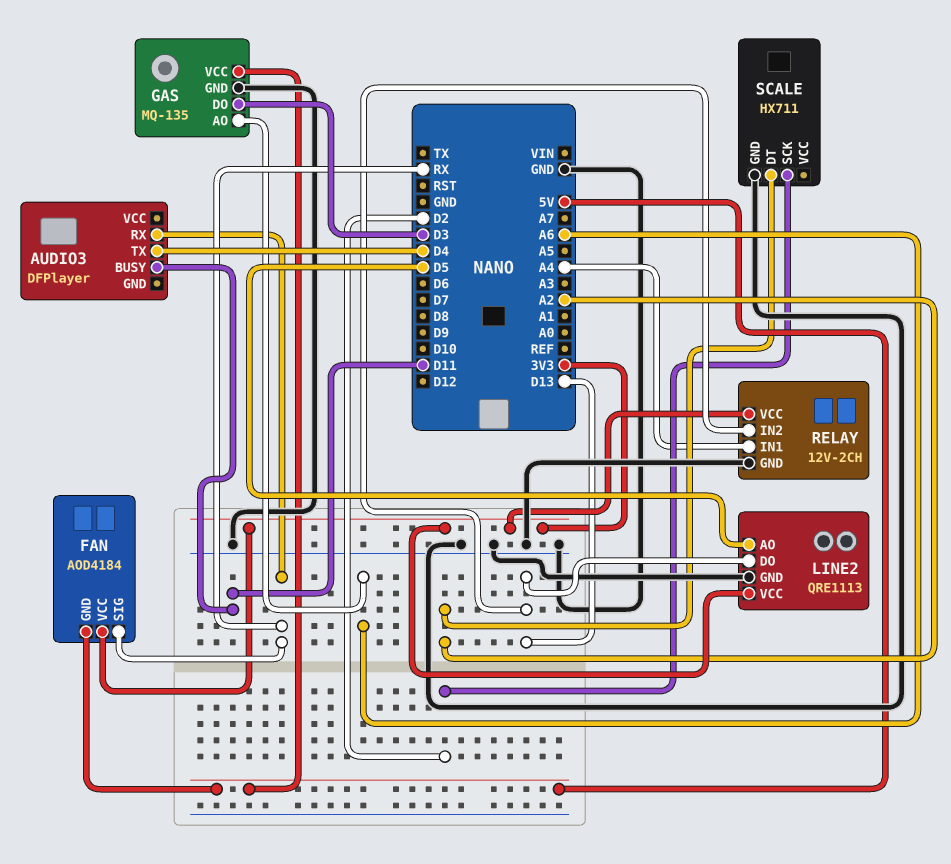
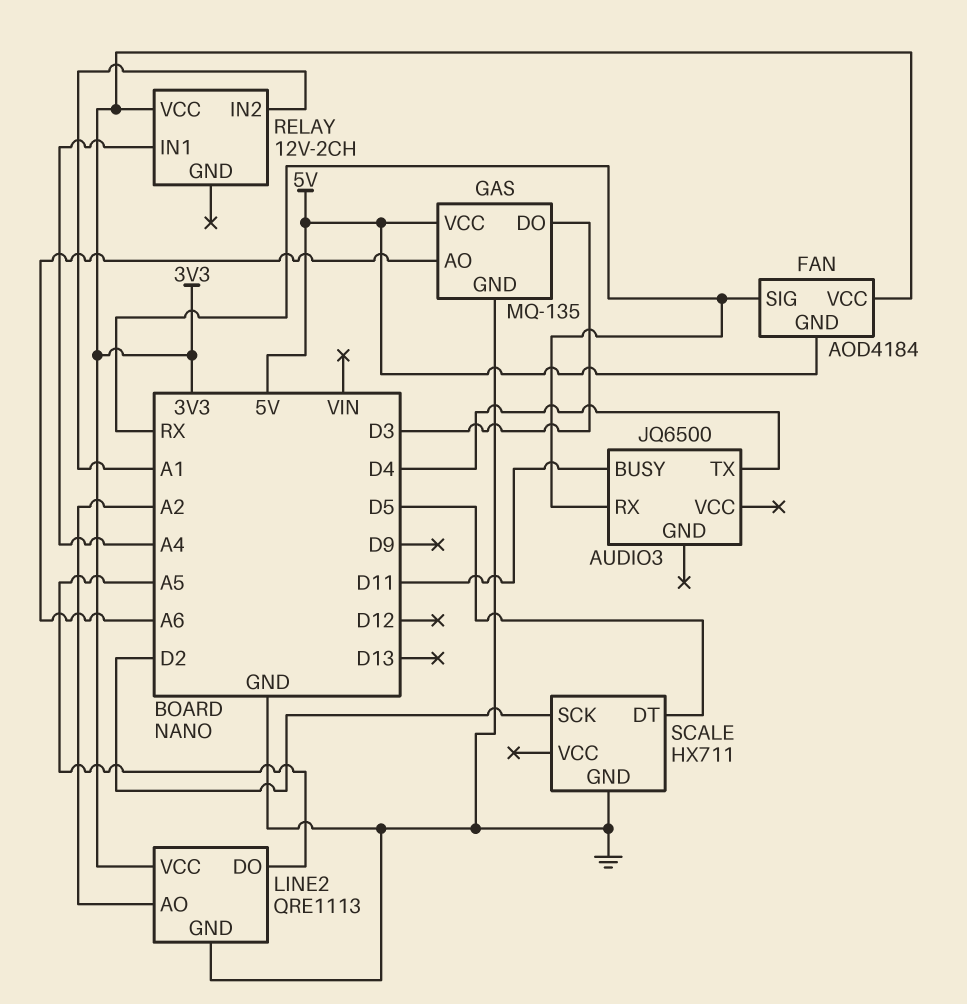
AUDIO3: DFPlayer -> JQ6500
LINE2 pin AO: D5 -> A2
LINE2 pin DO: D13 -> A5
RELAY pin GND: GND -> none
RELAY pin IN2: D13 -> A1
SCALE pin DT: A2 -> D5

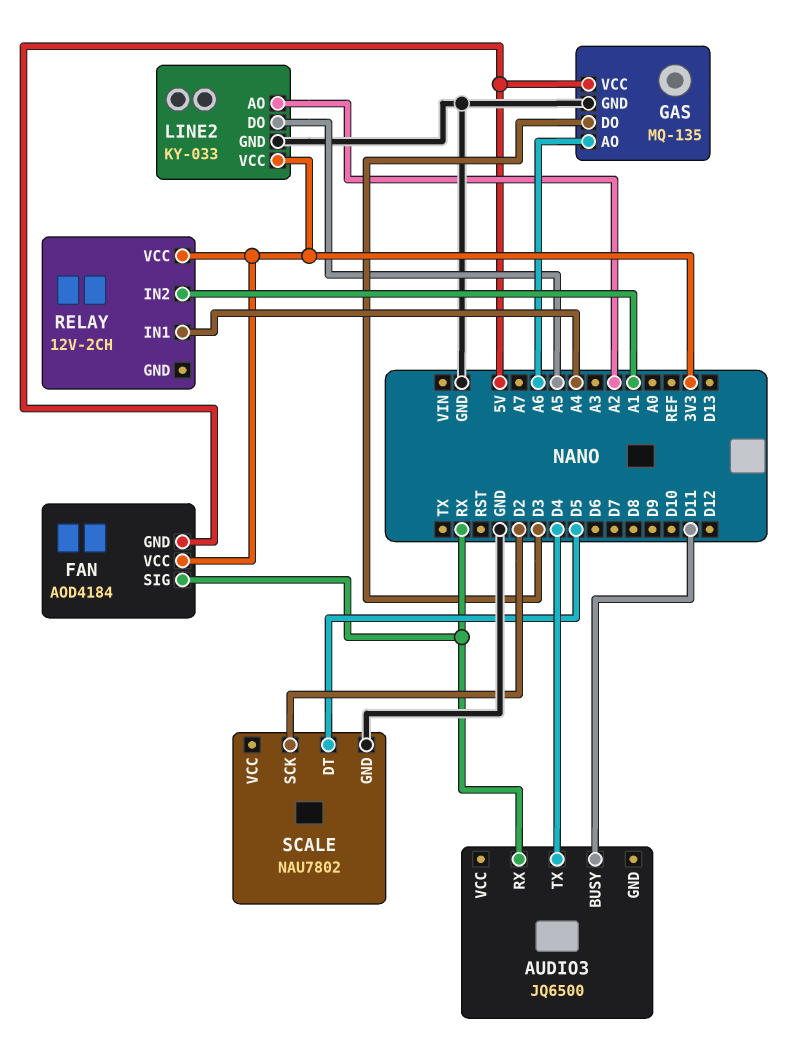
LINE2: QRE1113 -> KY-033
SCALE: HX711 -> NAU7802

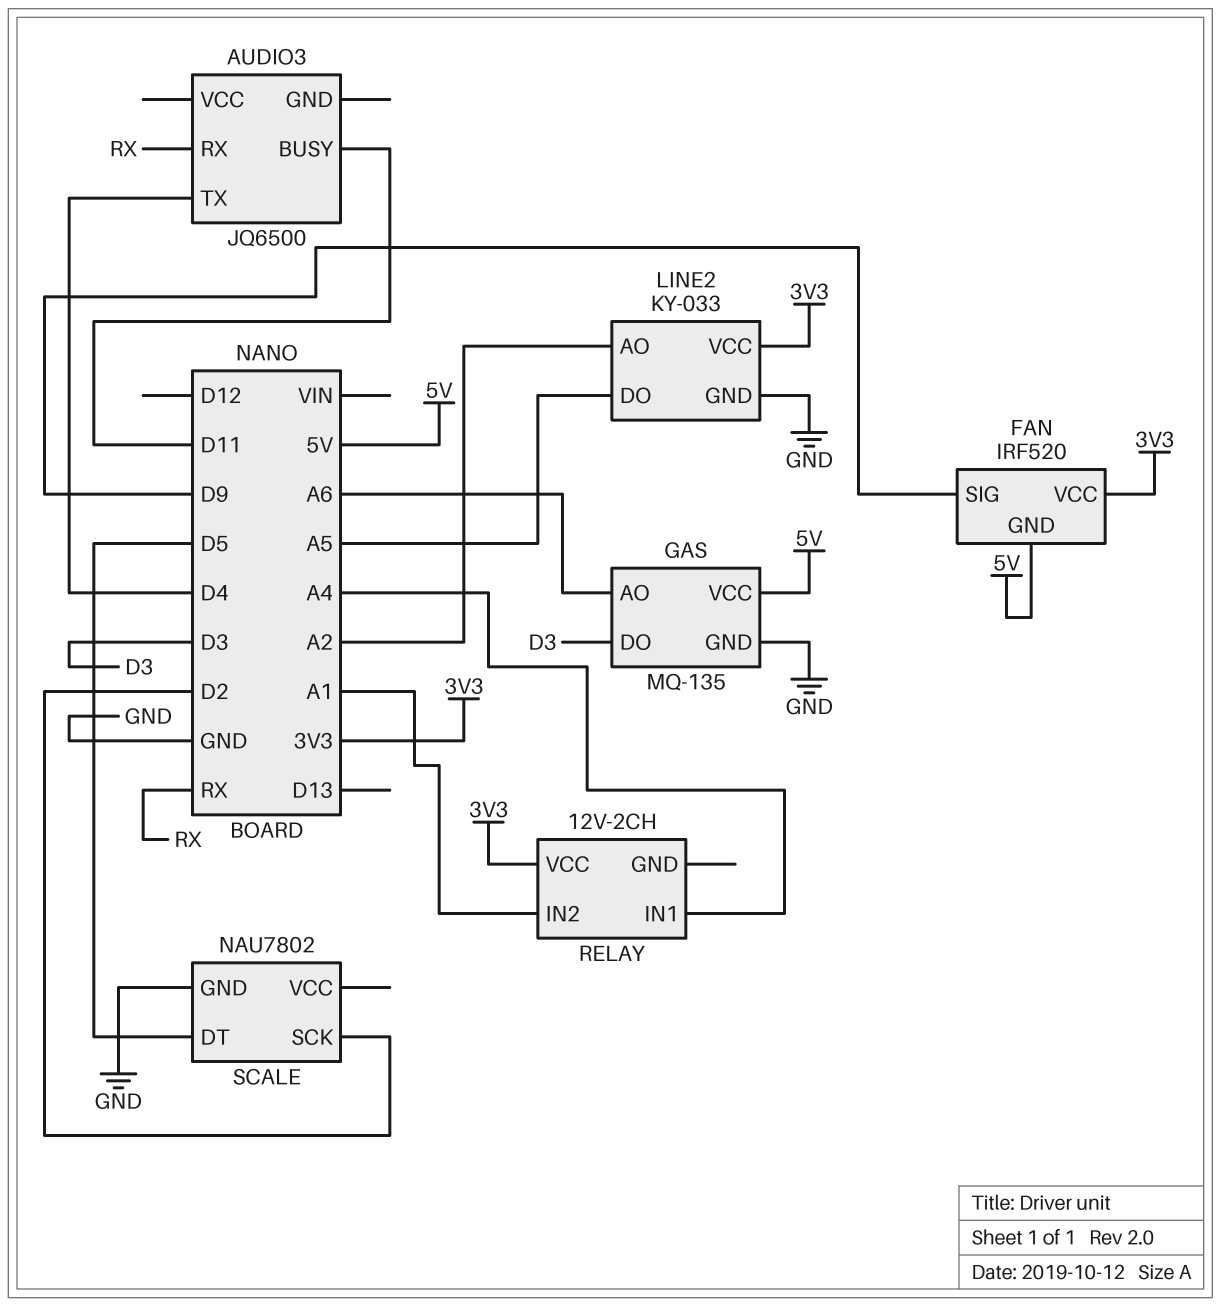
FAN: AOD4184 -> IRF520
FAN pin SIG: RX -> D9

